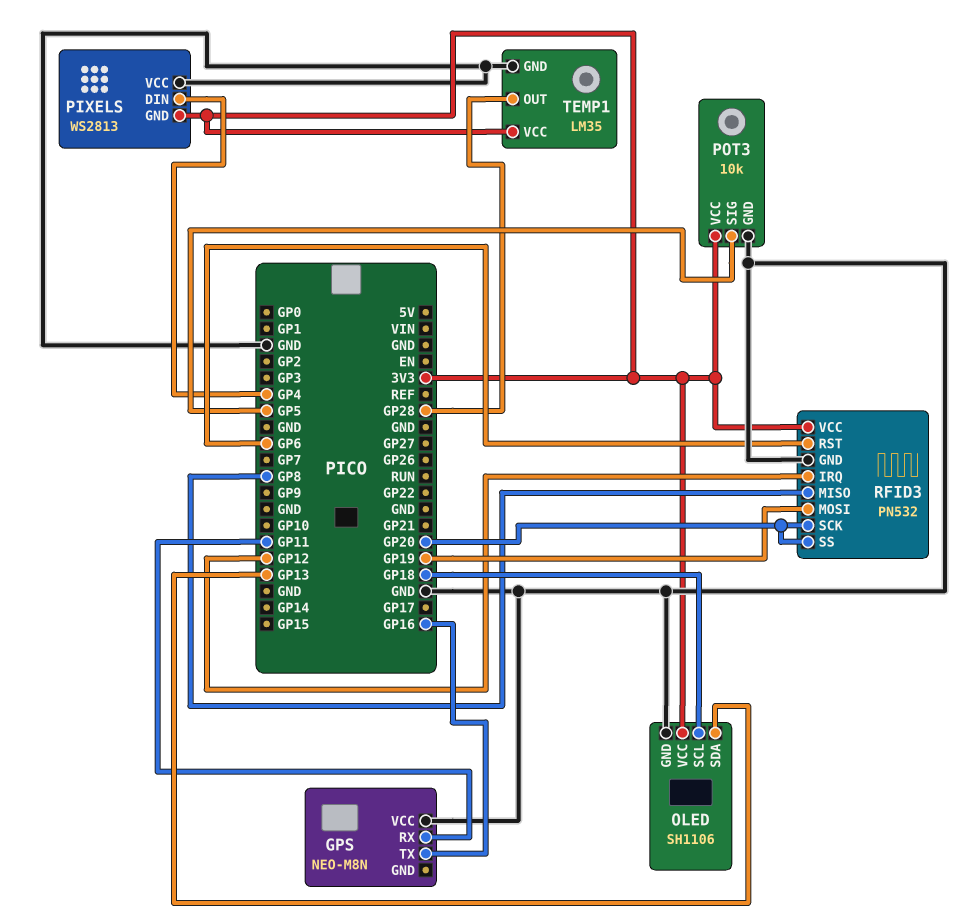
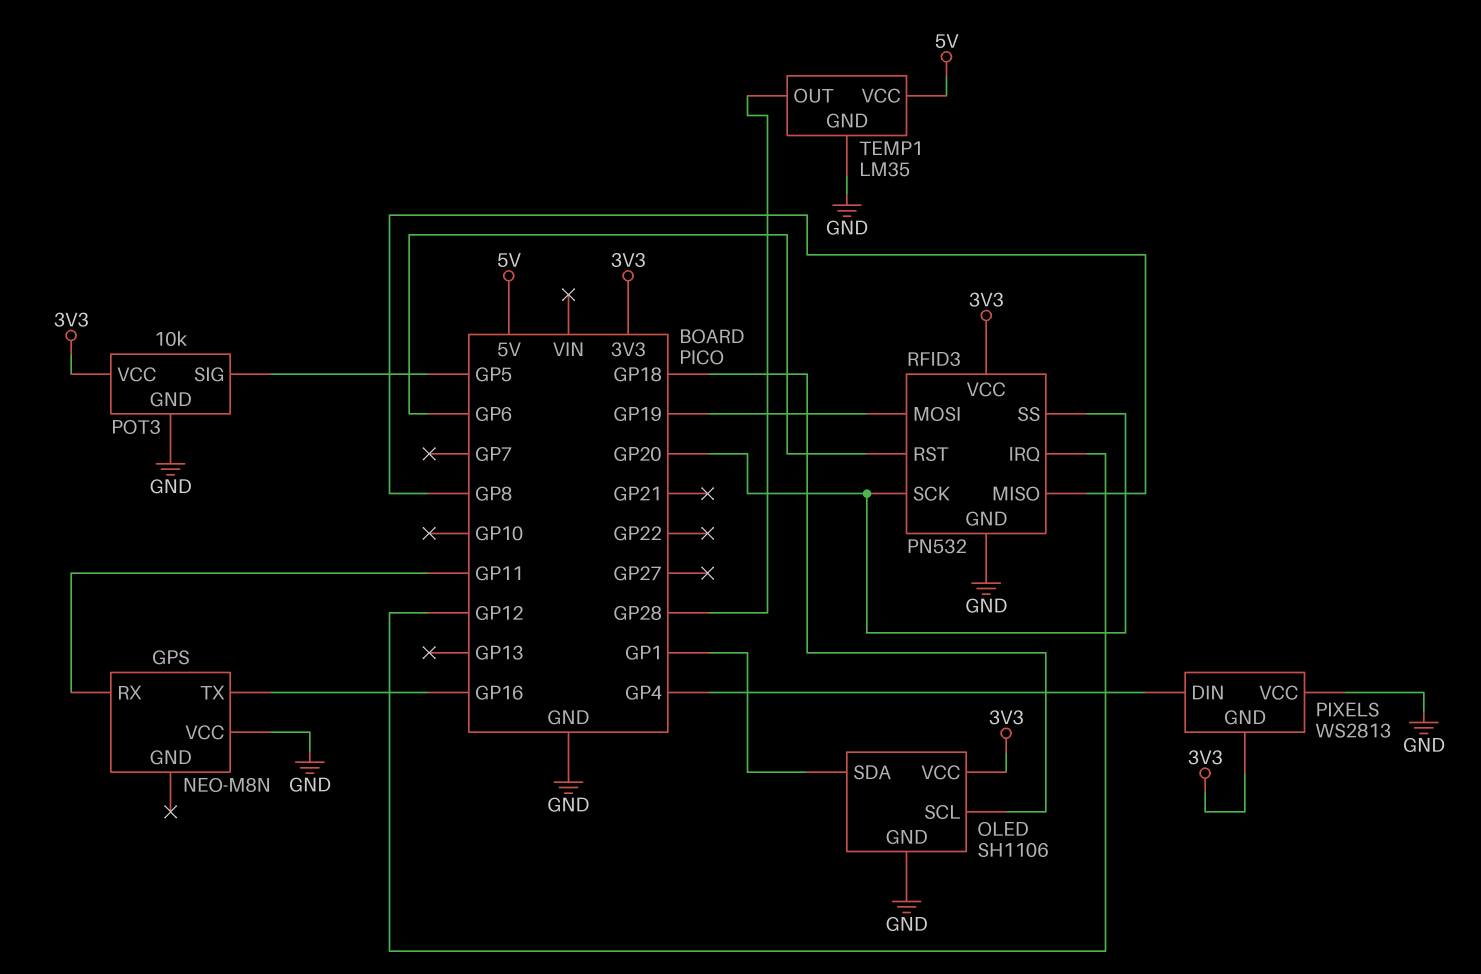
OLED pin SDA: GP13 -> GP1
TEMP1 pin VCC: 3V3 -> 5V

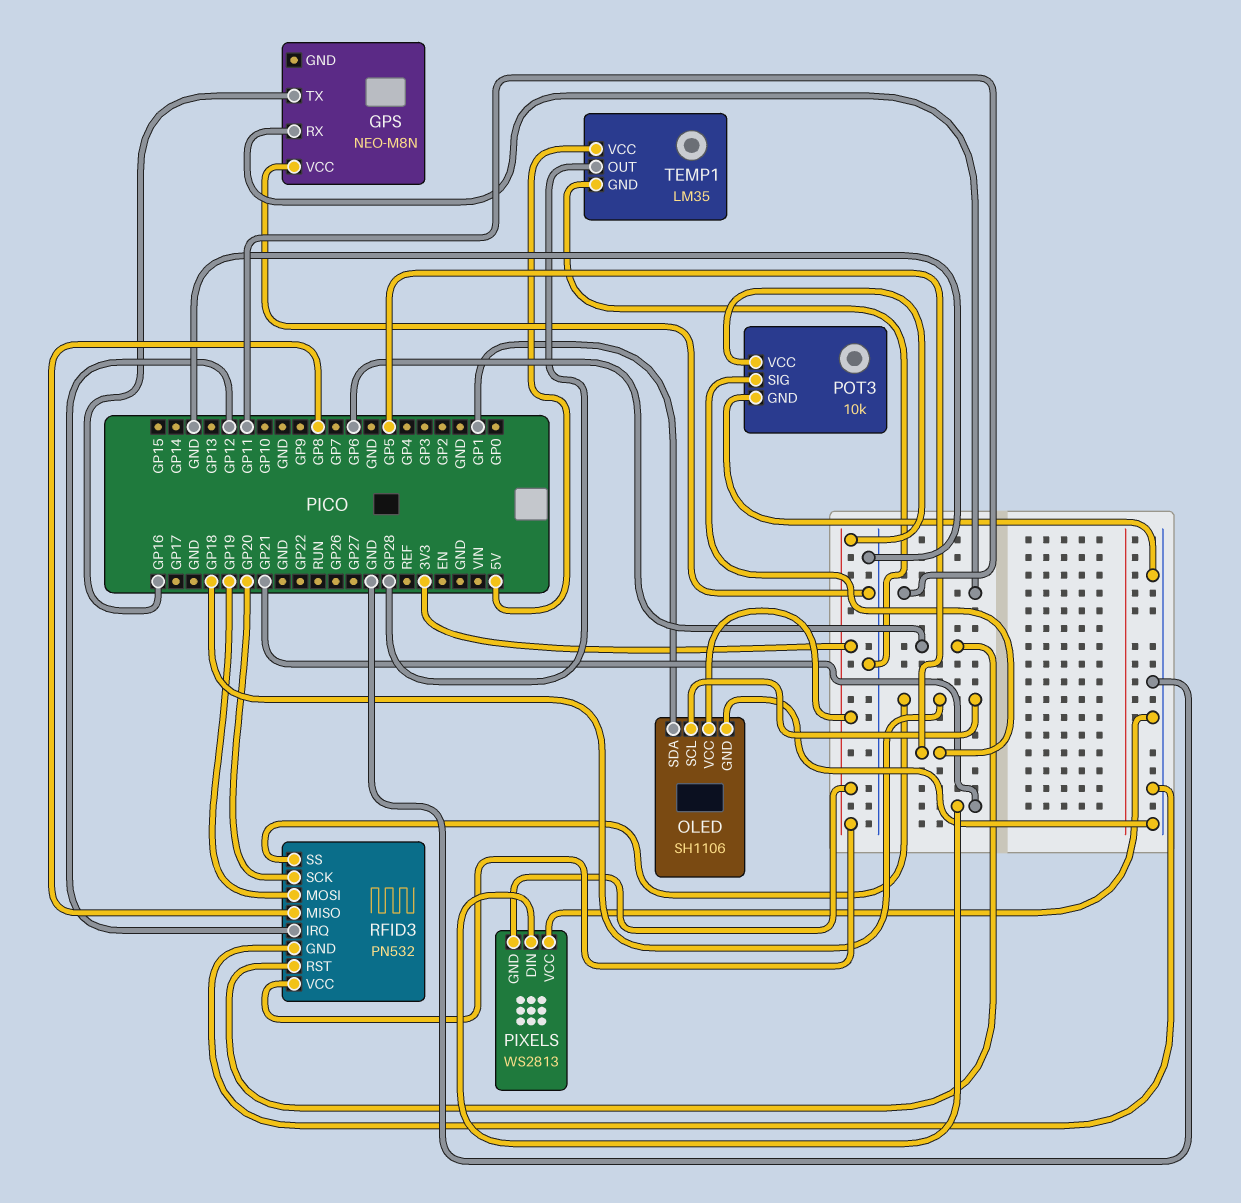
PIXELS pin DIN: GP4 -> GP21
RFID3 pin SS: GP20 -> GP18

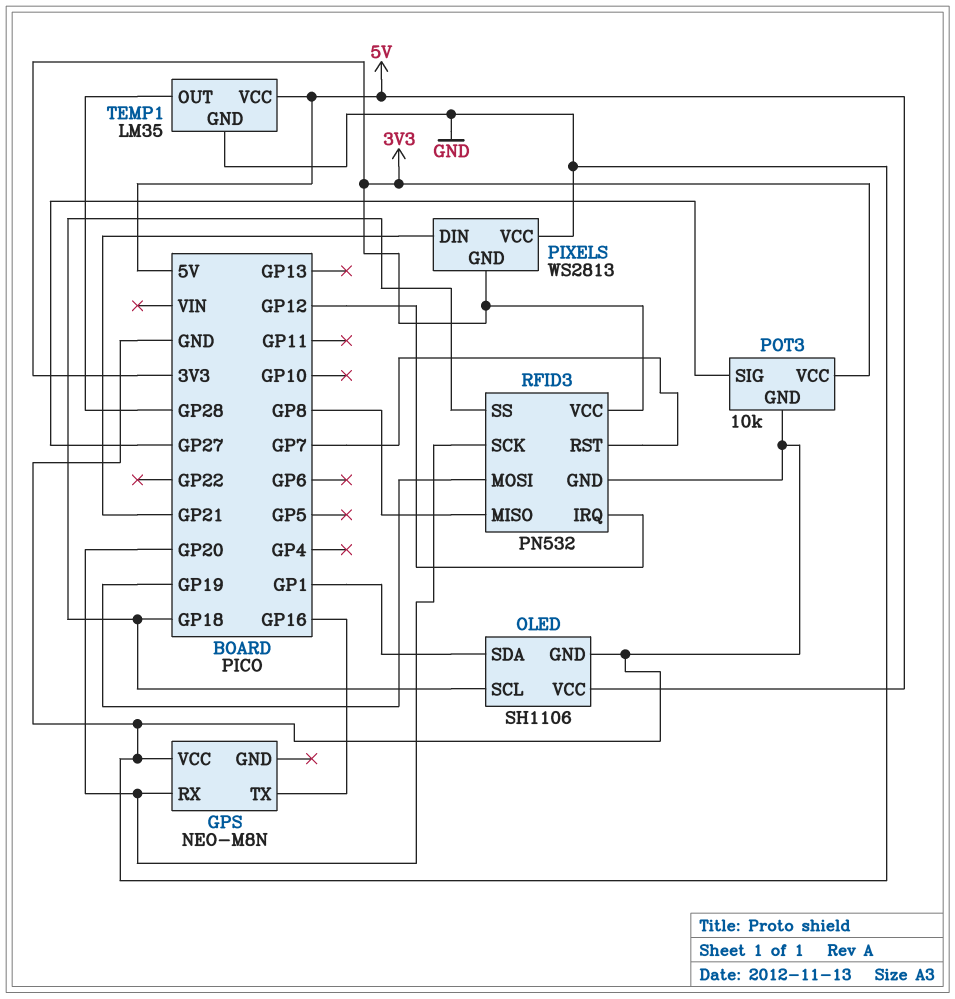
GPS pin RX: GP11 -> GP20
OLED pin VCC: 3V3 -> 5V
POT3 pin SIG: GP5 -> GP27
RFID3 pin RST: GP6 -> GP7

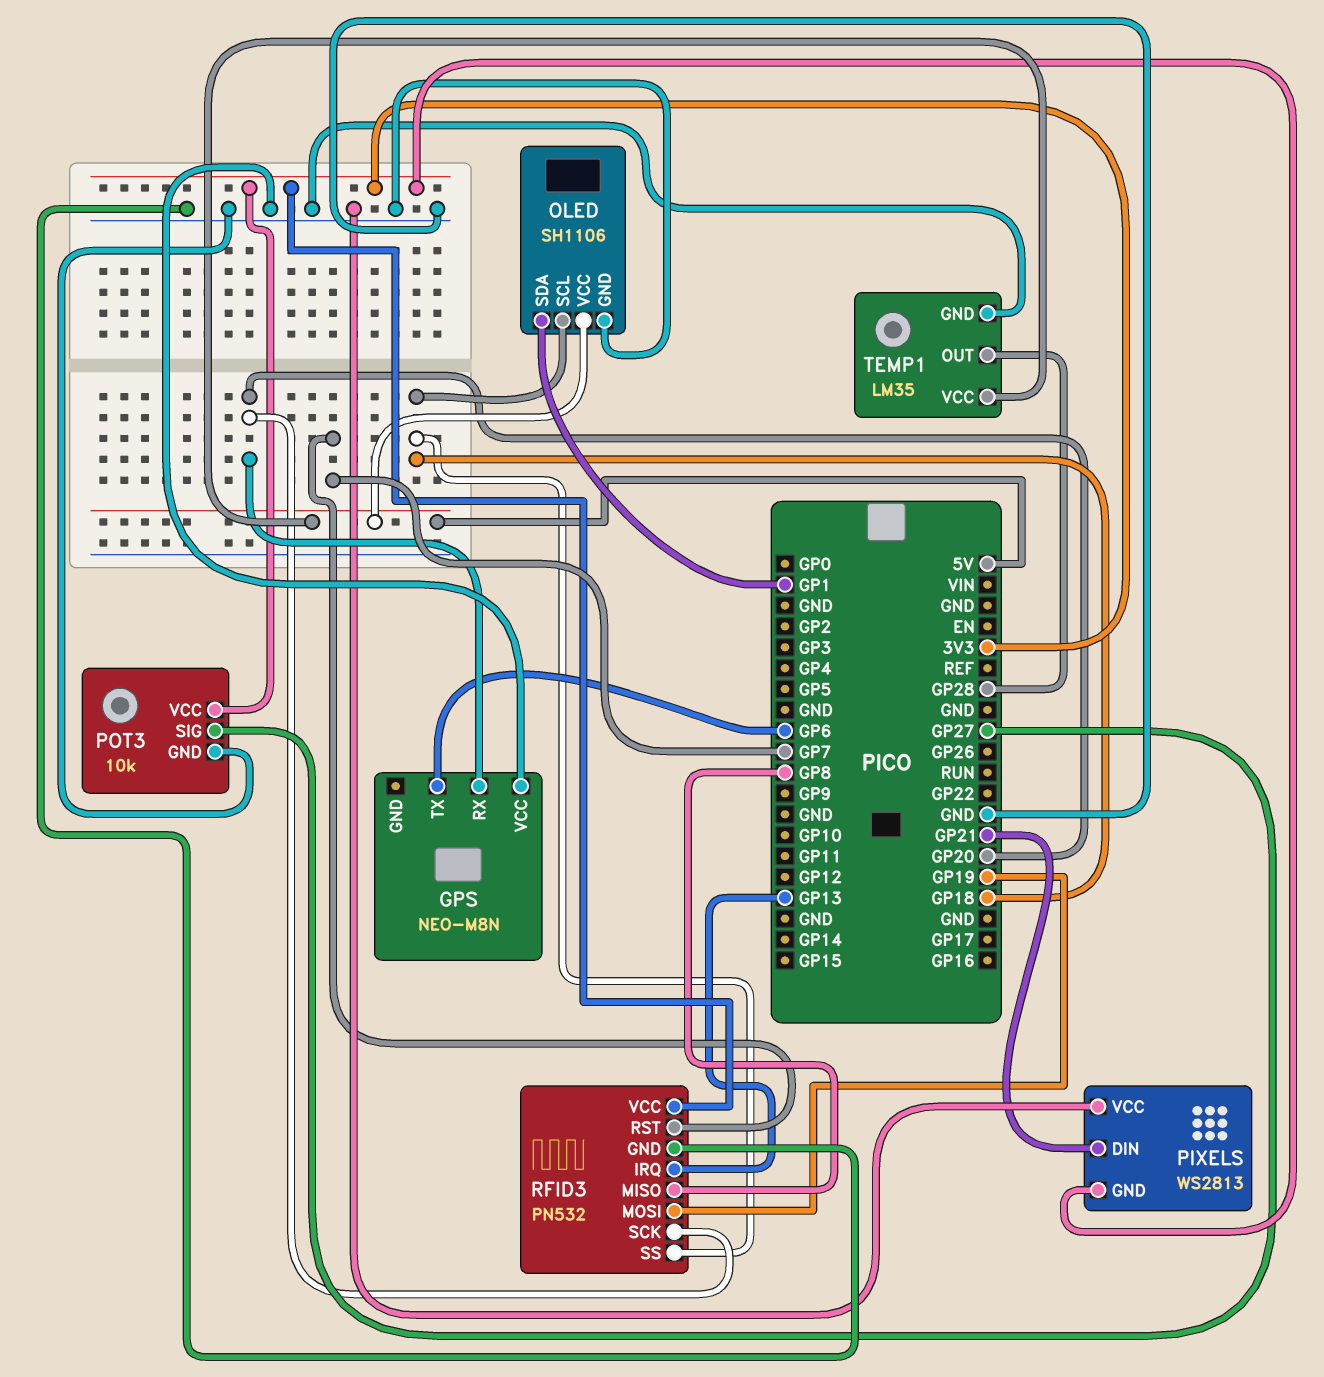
GPS pin TX: GP16 -> GP6
RFID3 pin IRQ: GP12 -> GP13

